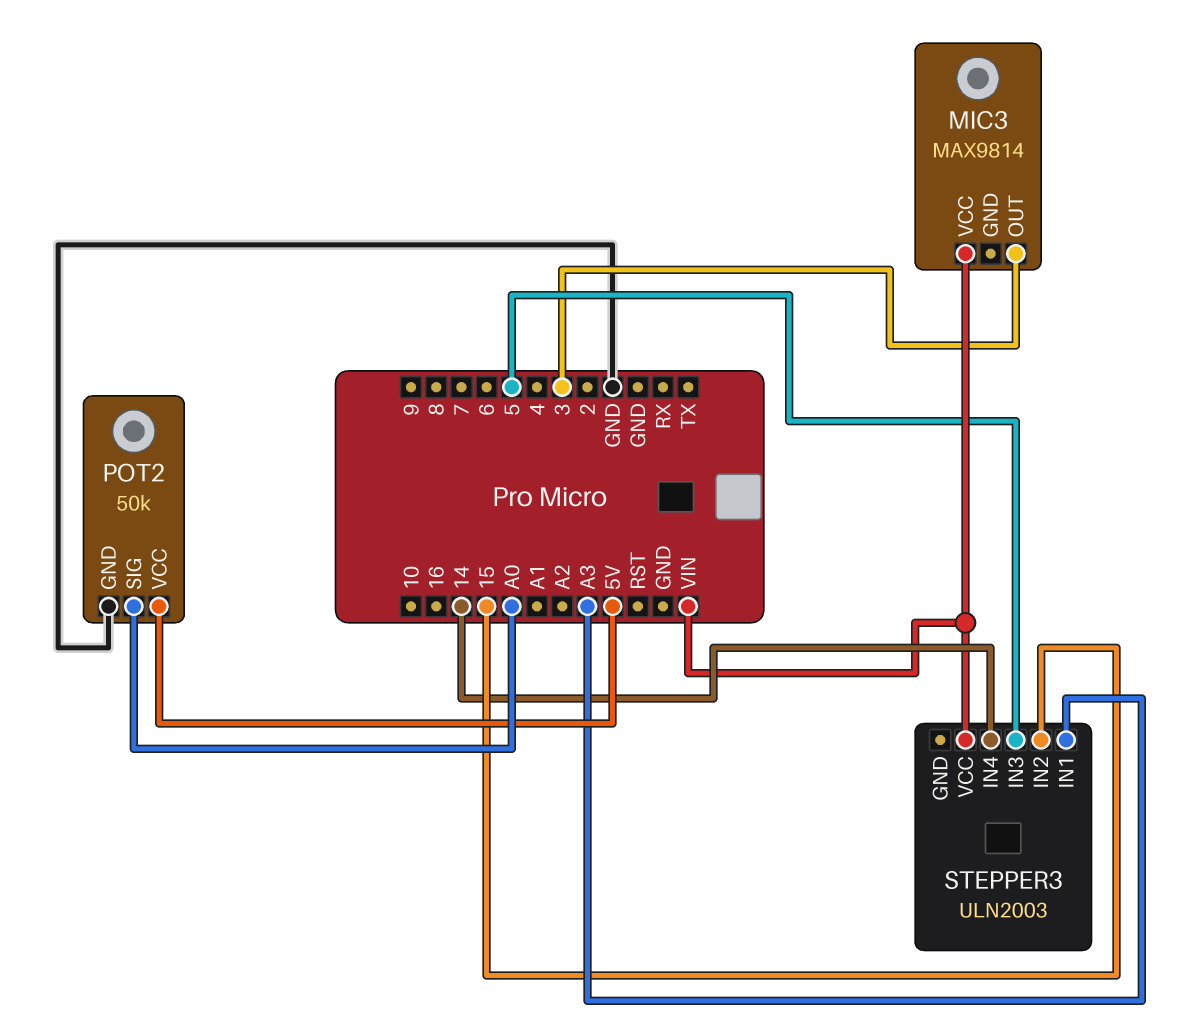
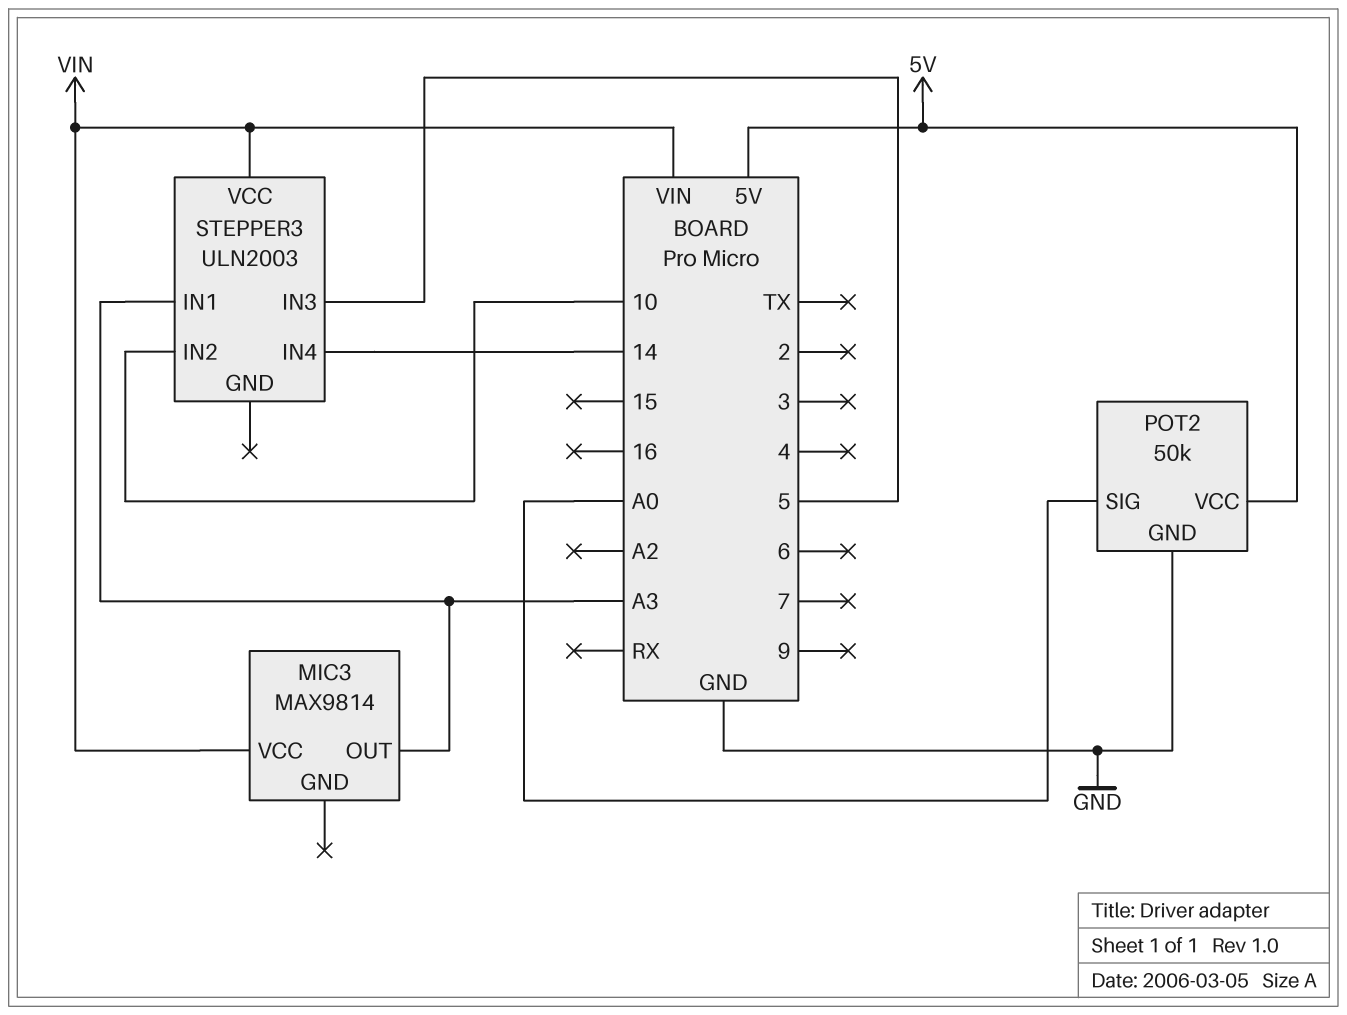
MIC3 pin OUT: 3 -> A3
STEPPER3 pin IN2: 15 -> 10

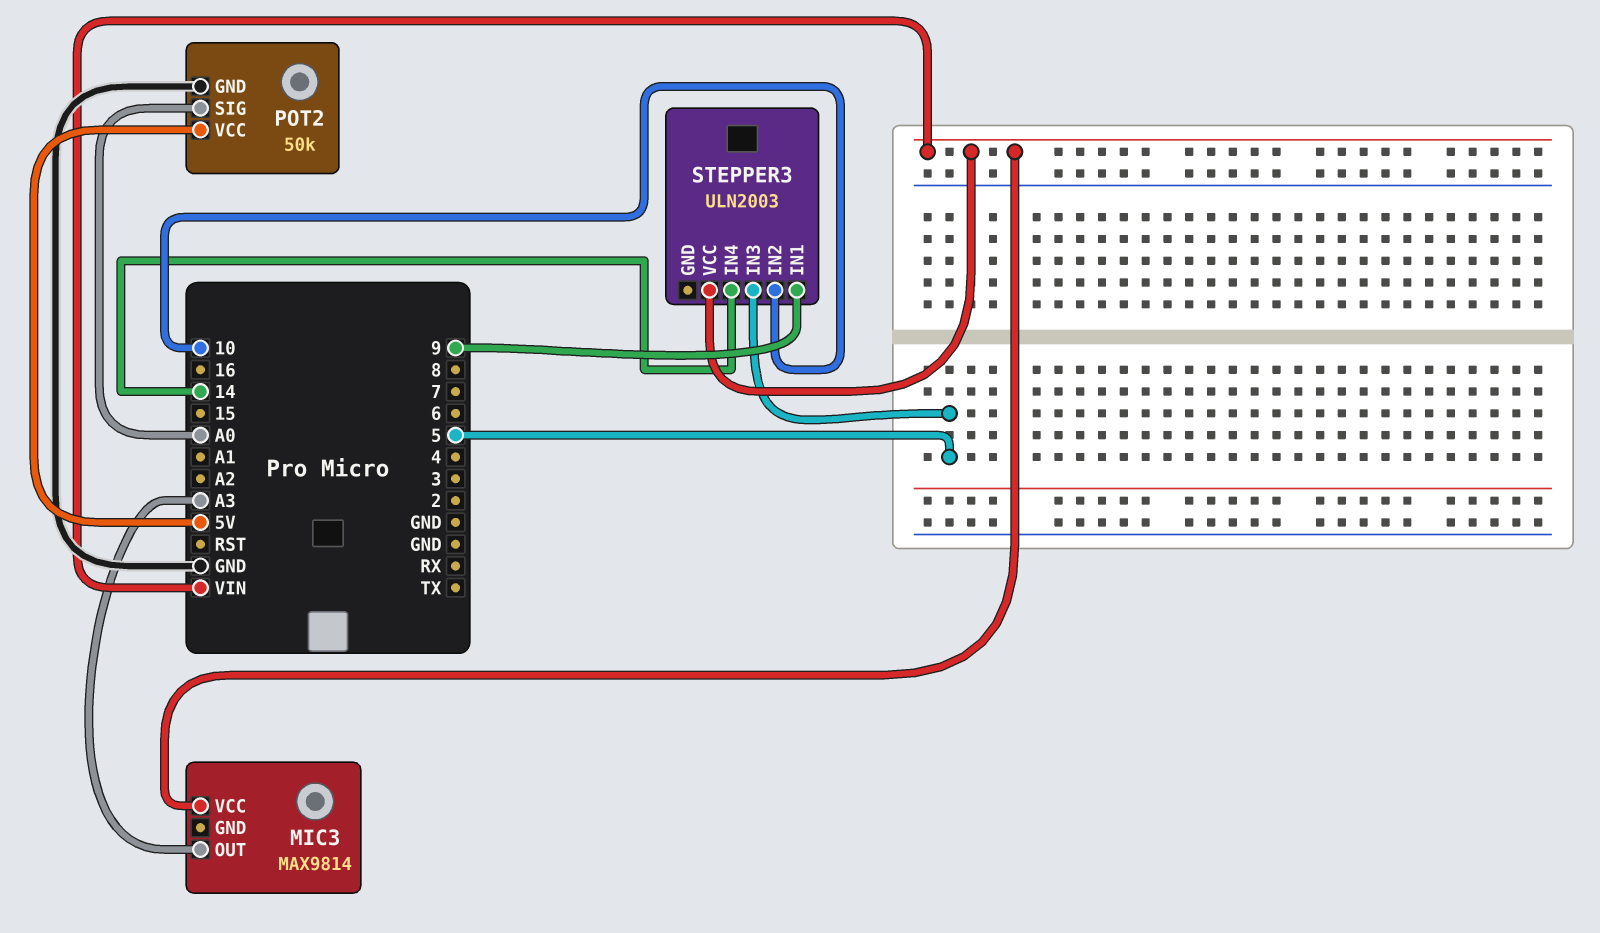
STEPPER3 pin IN1: A3 -> 9

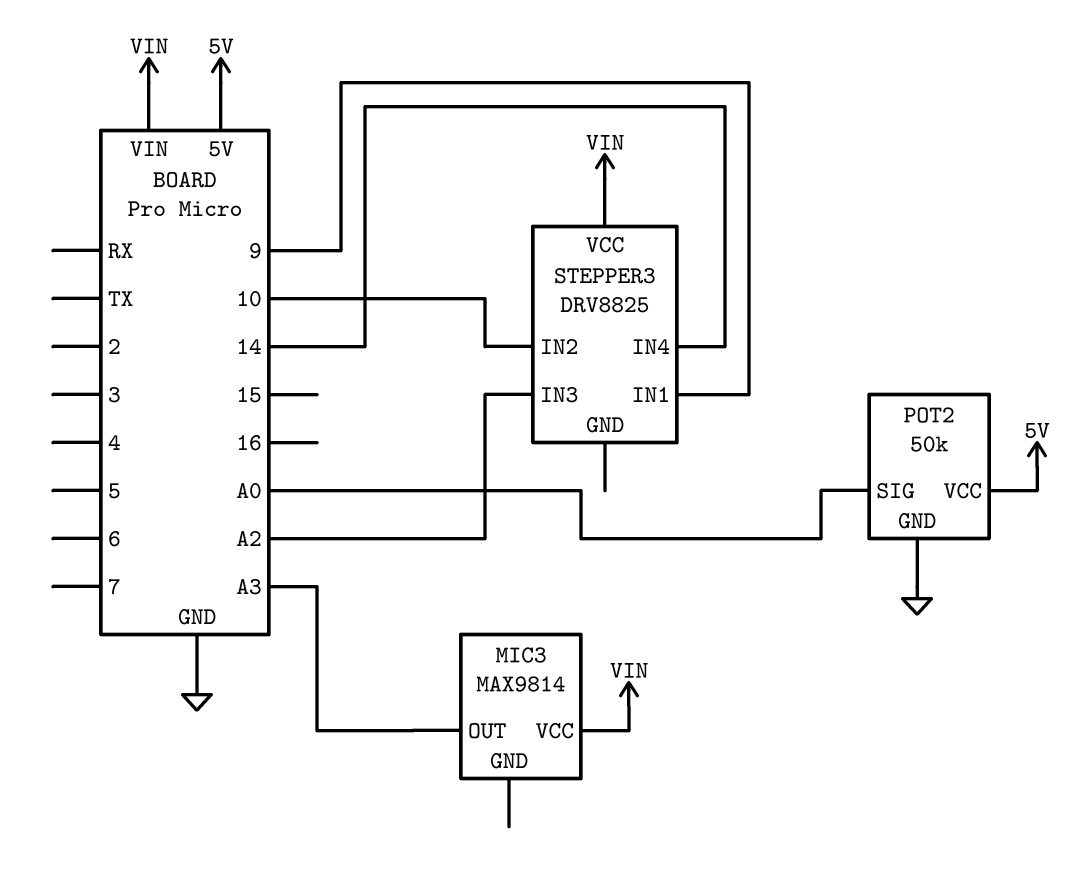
STEPPER3: ULN2003 -> DRV8825
STEPPER3 pin IN3: 5 -> A2

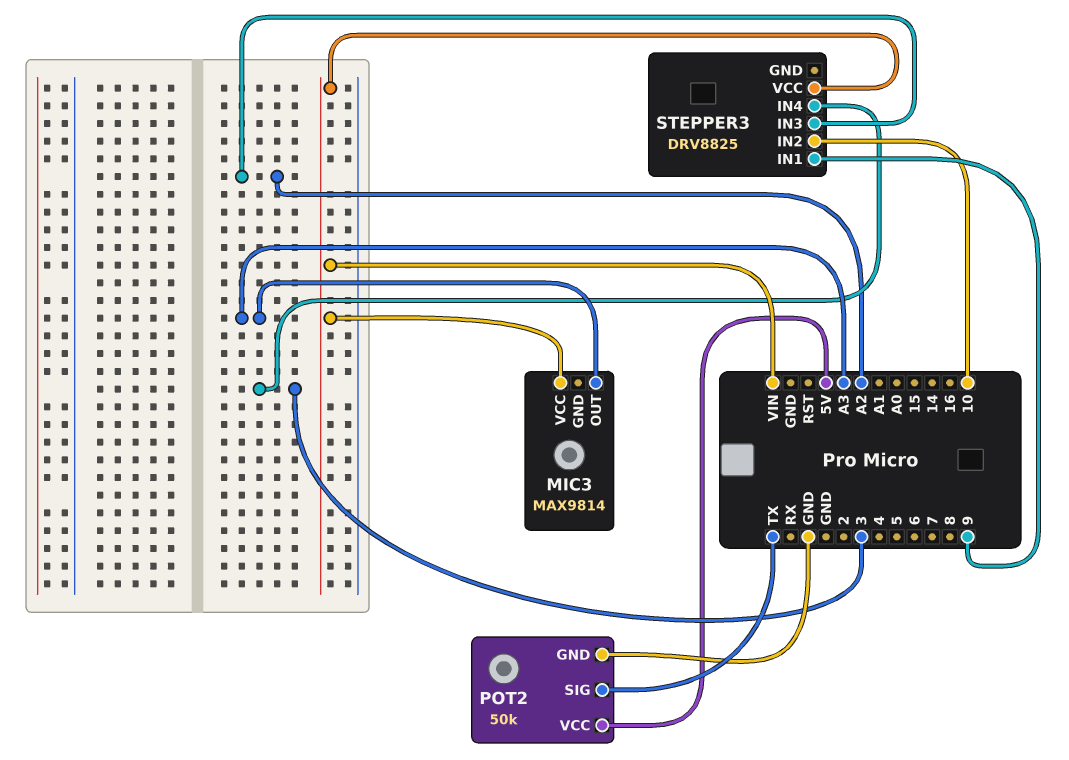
POT2 pin SIG: A0 -> TX
STEPPER3 pin IN4: 14 -> 3

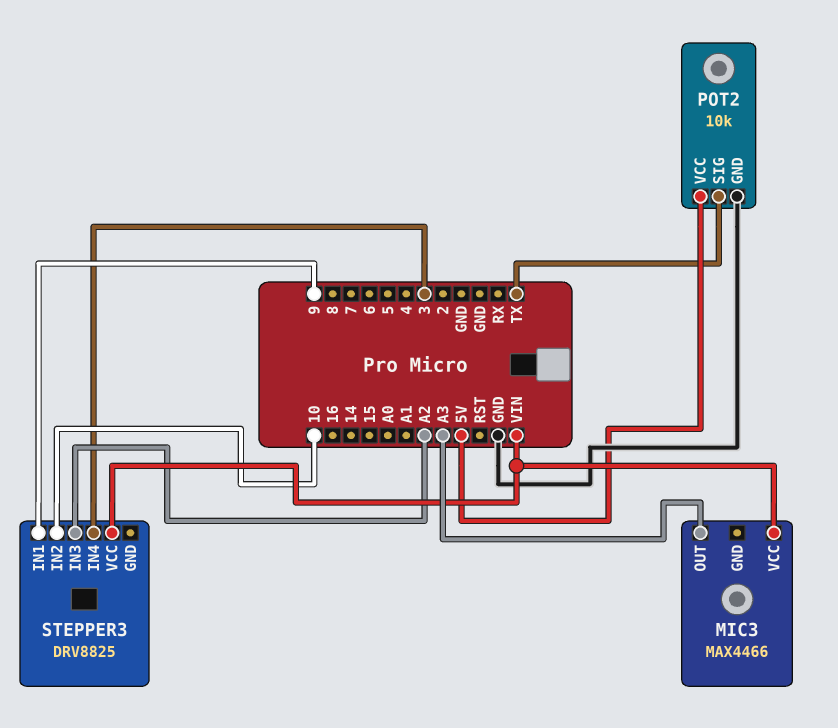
MIC3: MAX9814 -> MAX4466
POT2: 50k -> 10k

